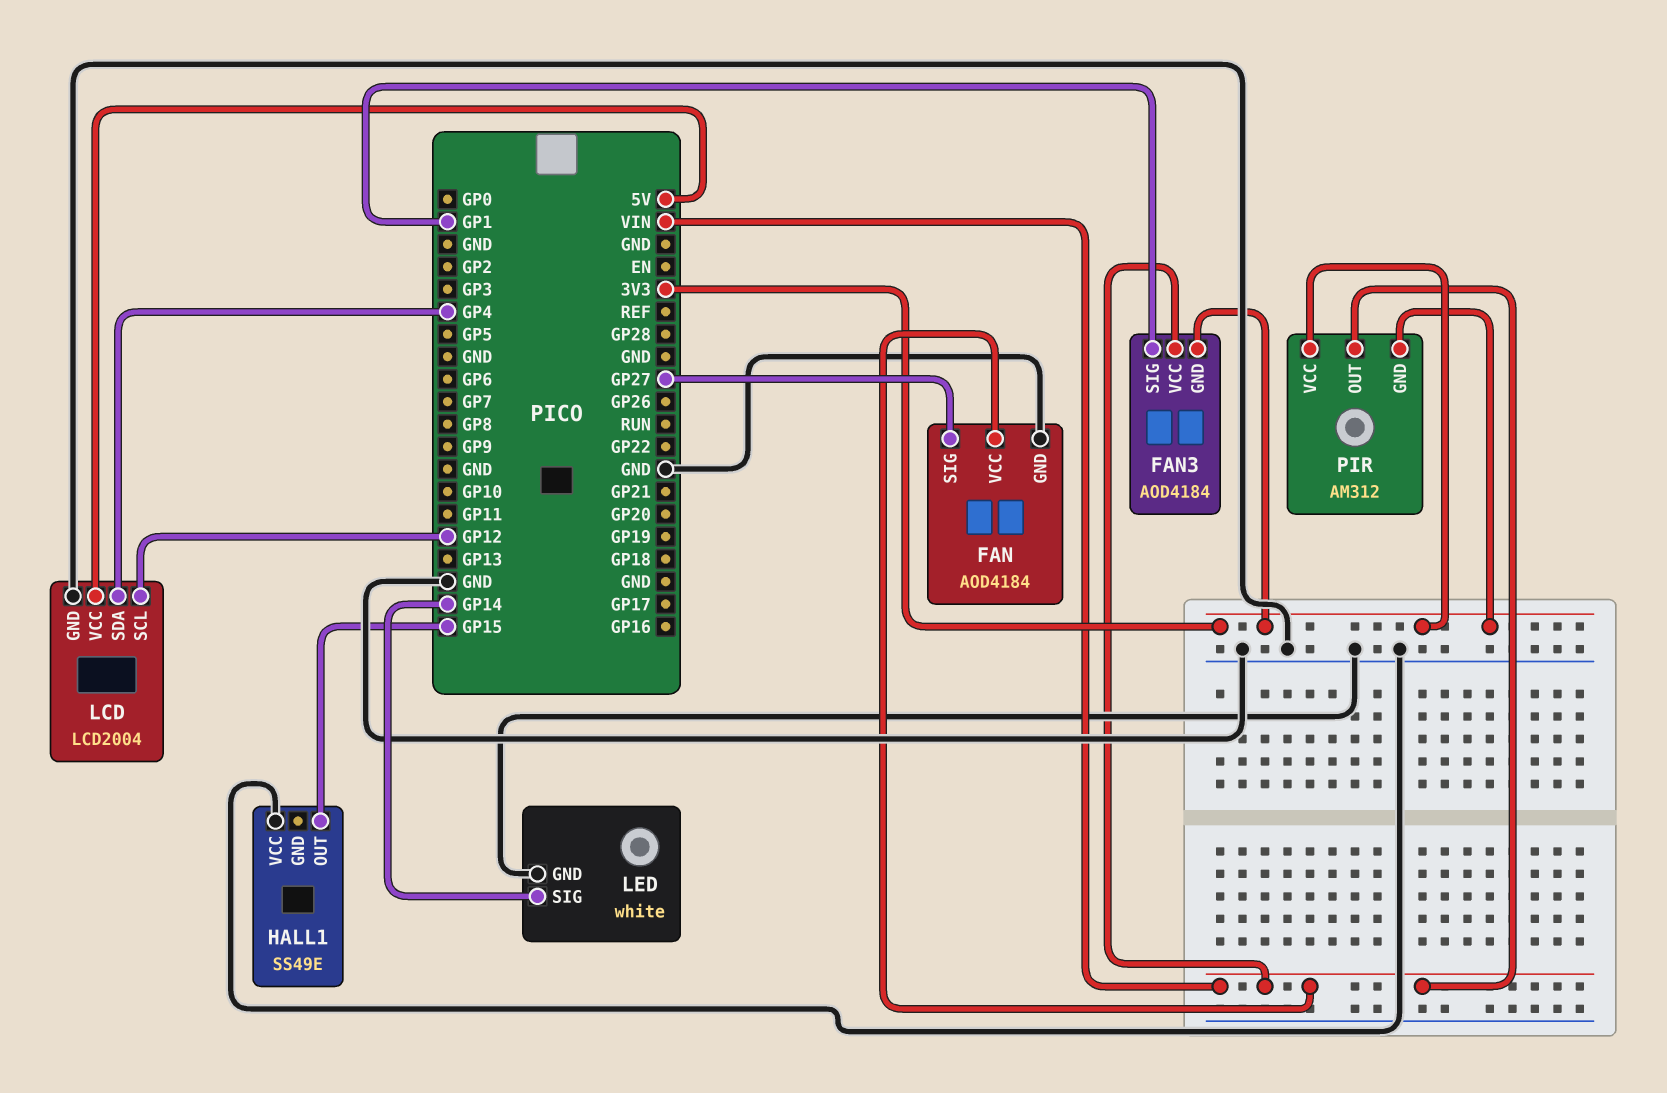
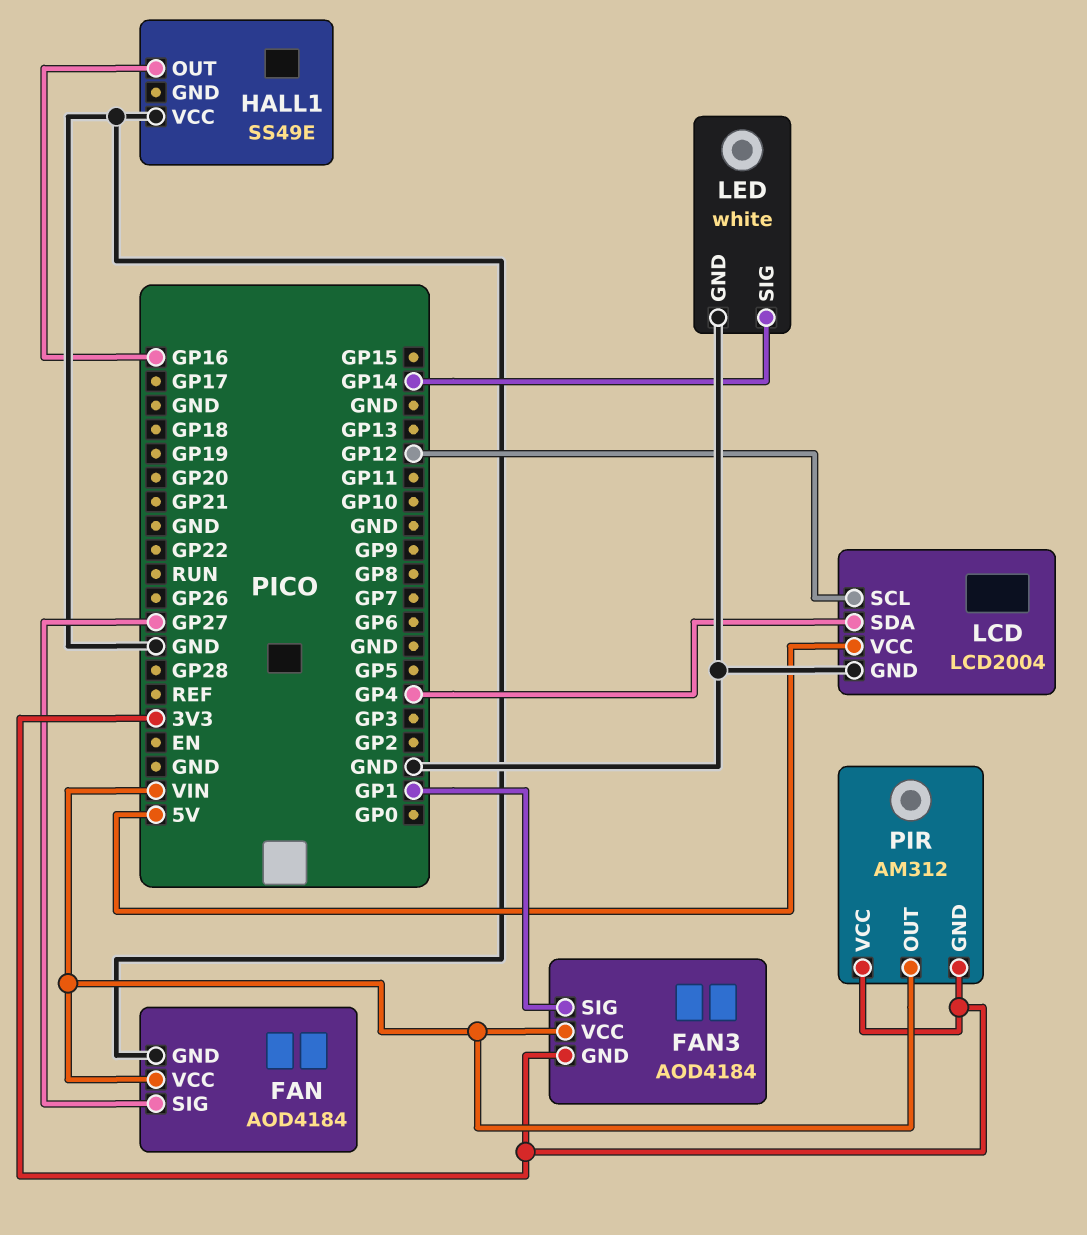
HALL1 pin OUT: GP15 -> GP16

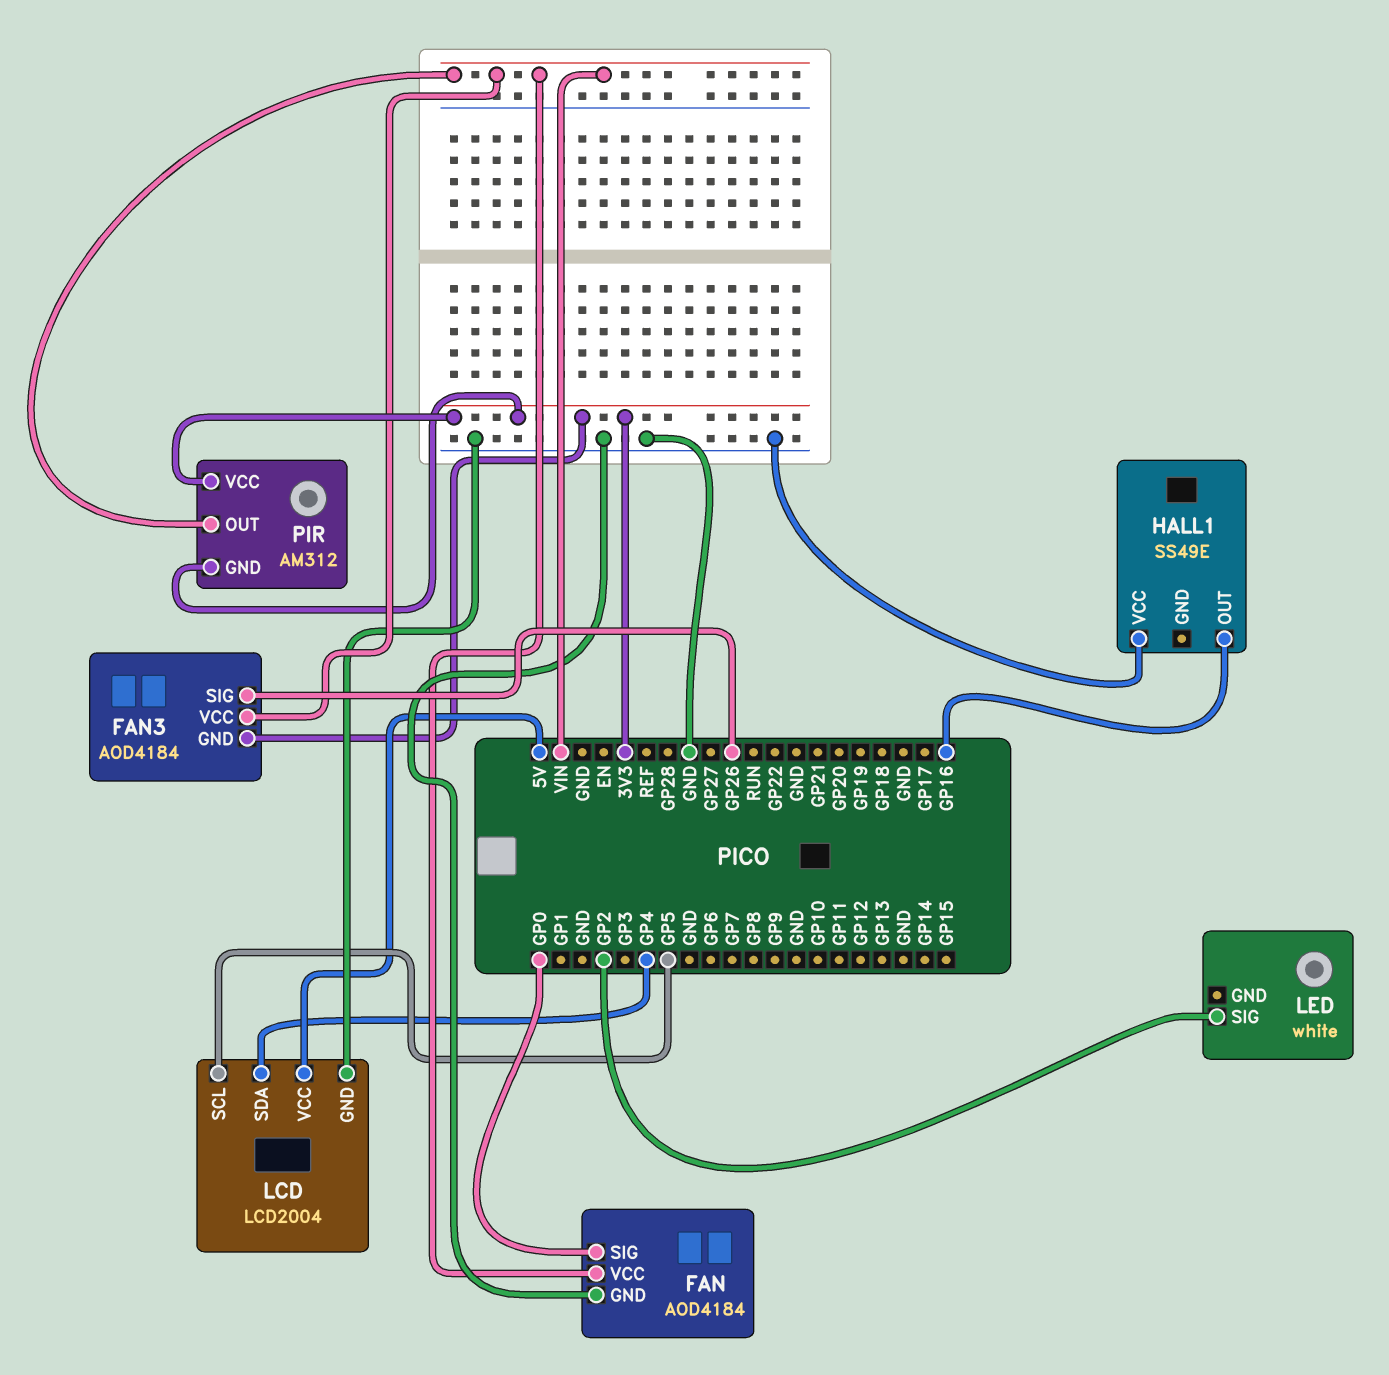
FAN pin SIG: GP27 -> GP0
FAN3 pin SIG: GP1 -> GP26
LCD pin SCL: GP12 -> GP5
LED pin GND: GND -> none
LED pin SIG: GP14 -> GP2

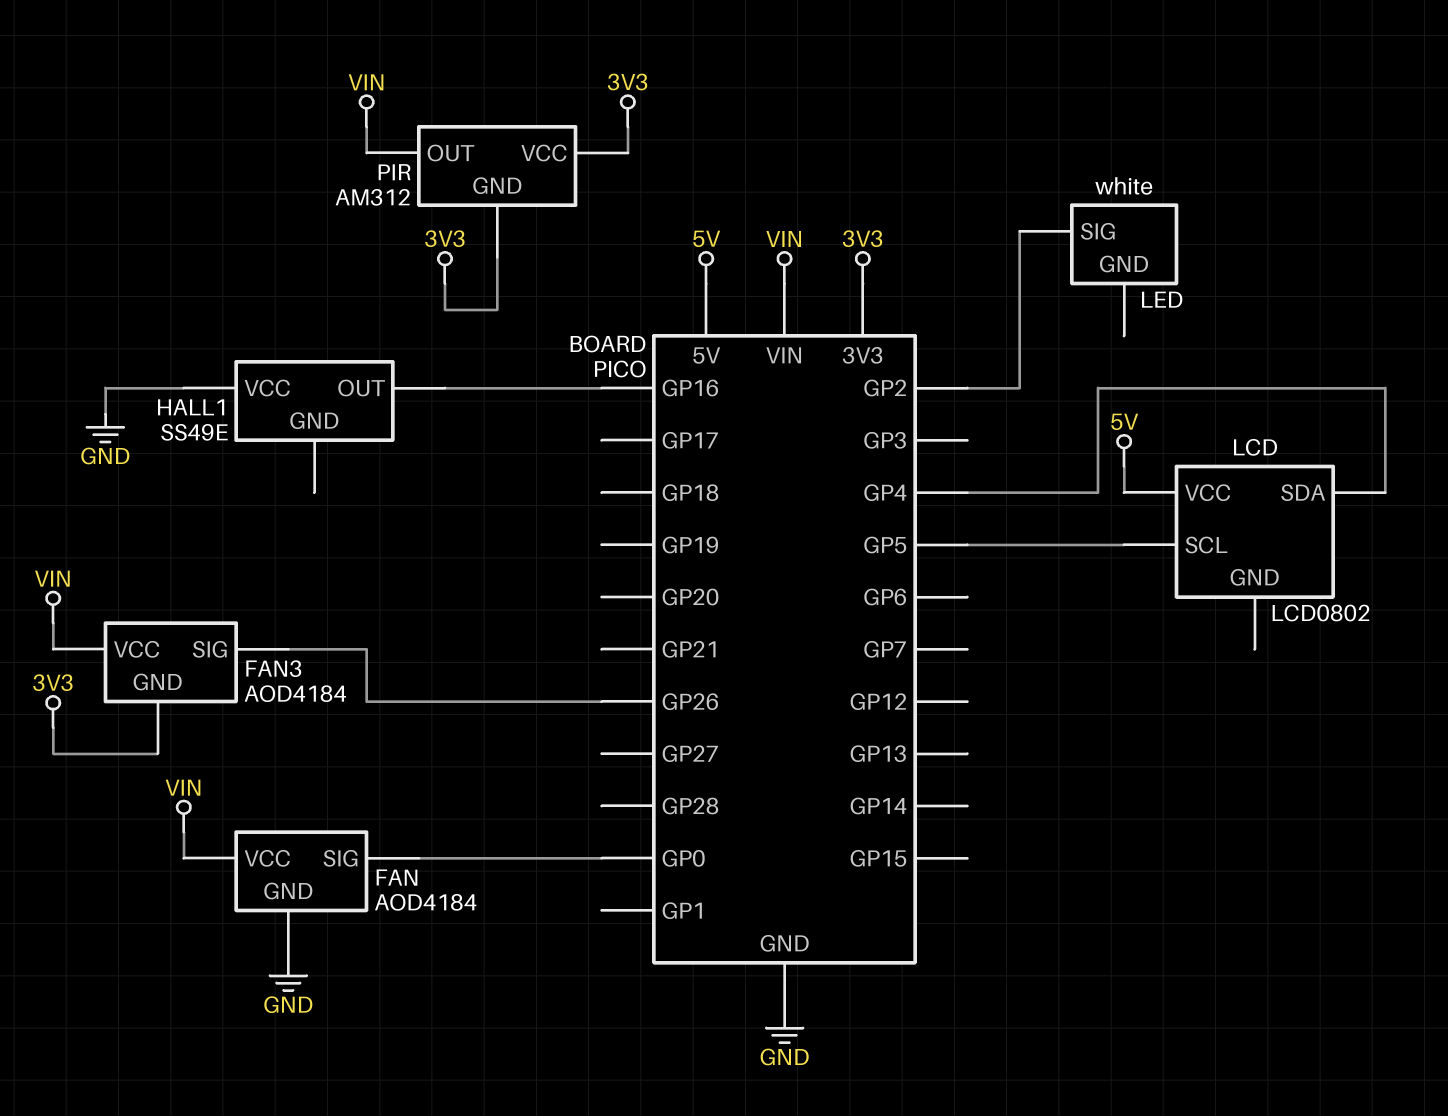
LCD: LCD2004 -> LCD0802
LCD pin GND: GND -> none

